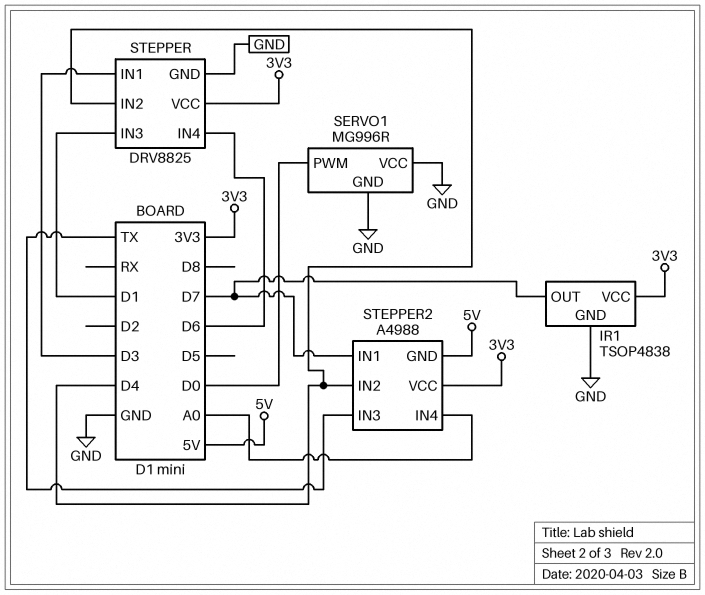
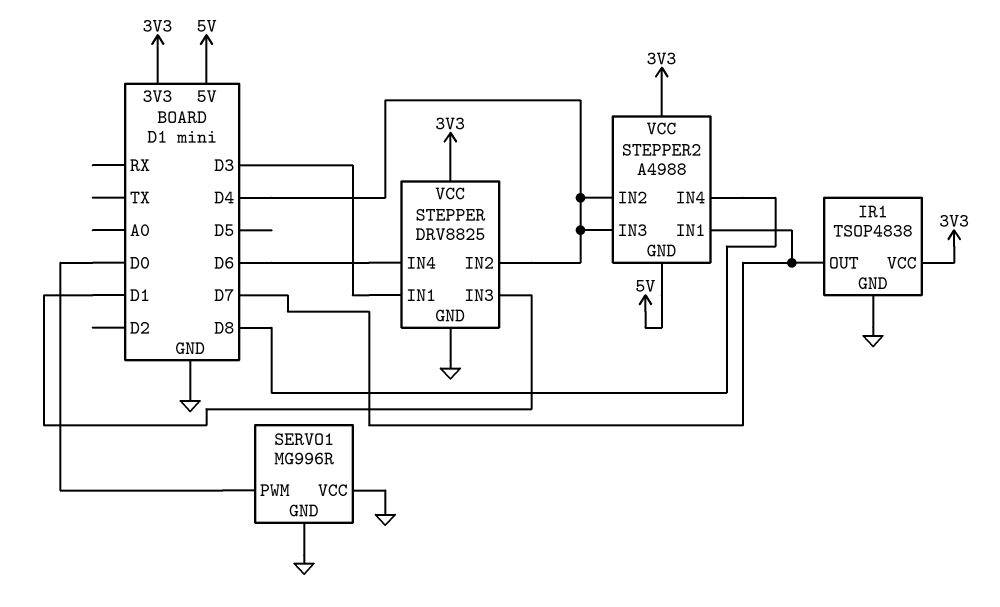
STEPPER2 pin IN3: TX -> D4
STEPPER2 pin IN4: A0 -> D8

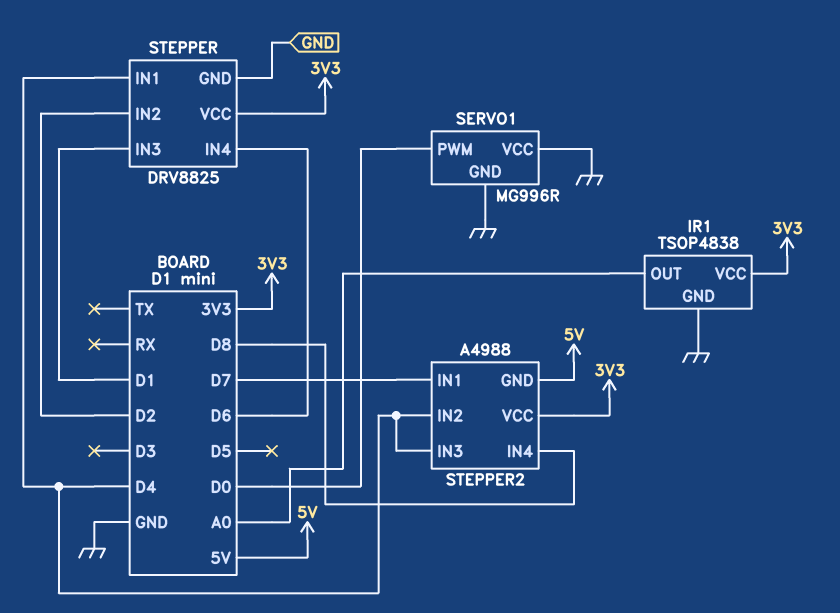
IR1 pin OUT: D7 -> A0
STEPPER pin IN1: D3 -> D4
STEPPER pin IN2: D4 -> D2

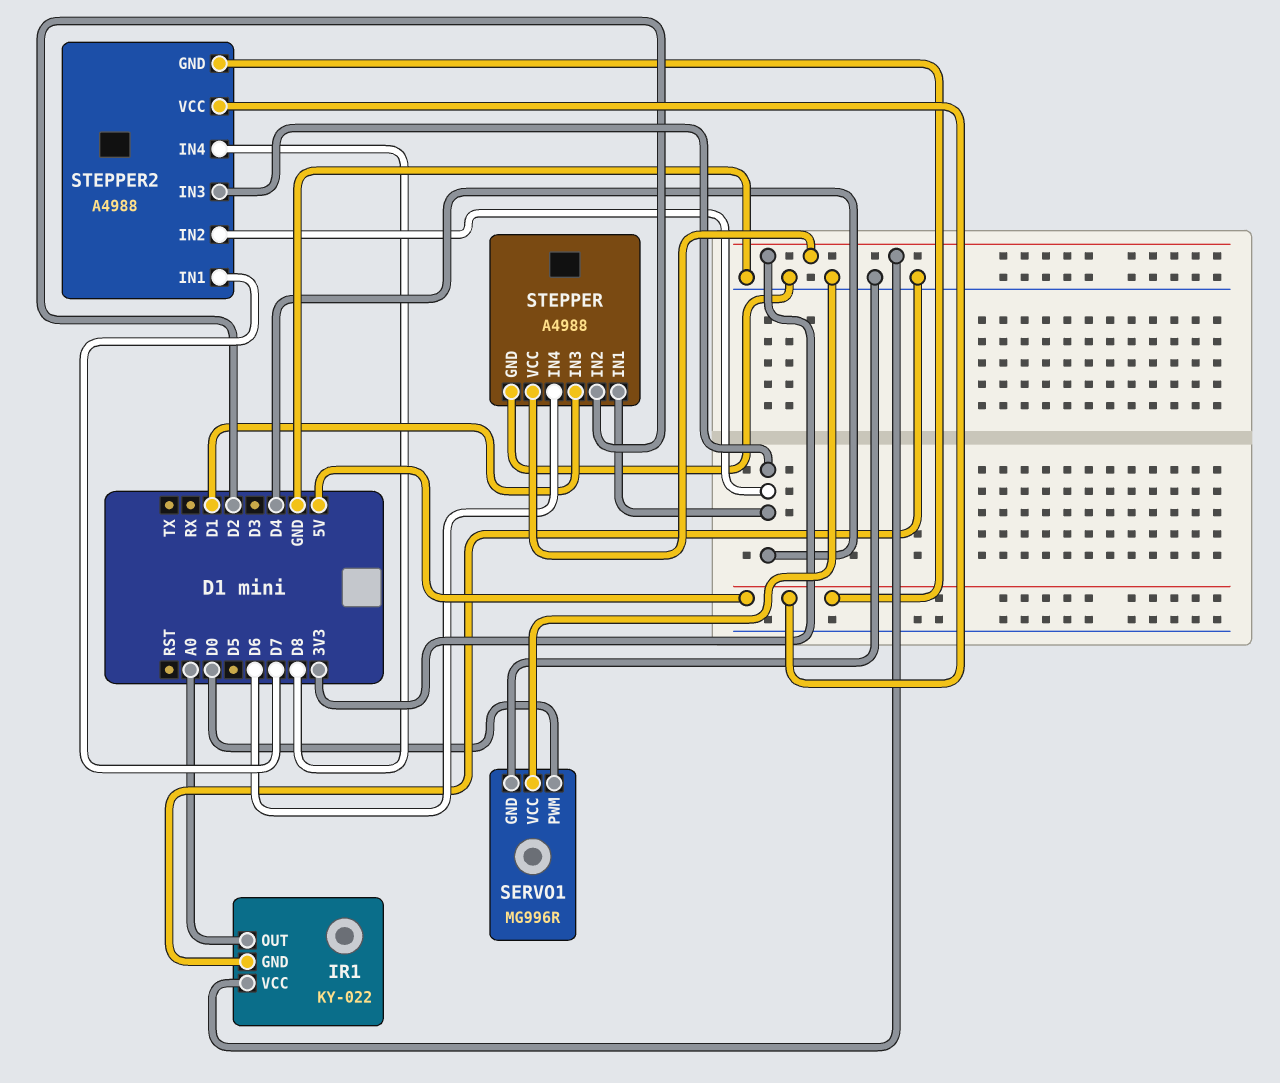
IR1: TSOP4838 -> KY-022
STEPPER: DRV8825 -> A4988
STEPPER2 pin VCC: 3V3 -> 5V

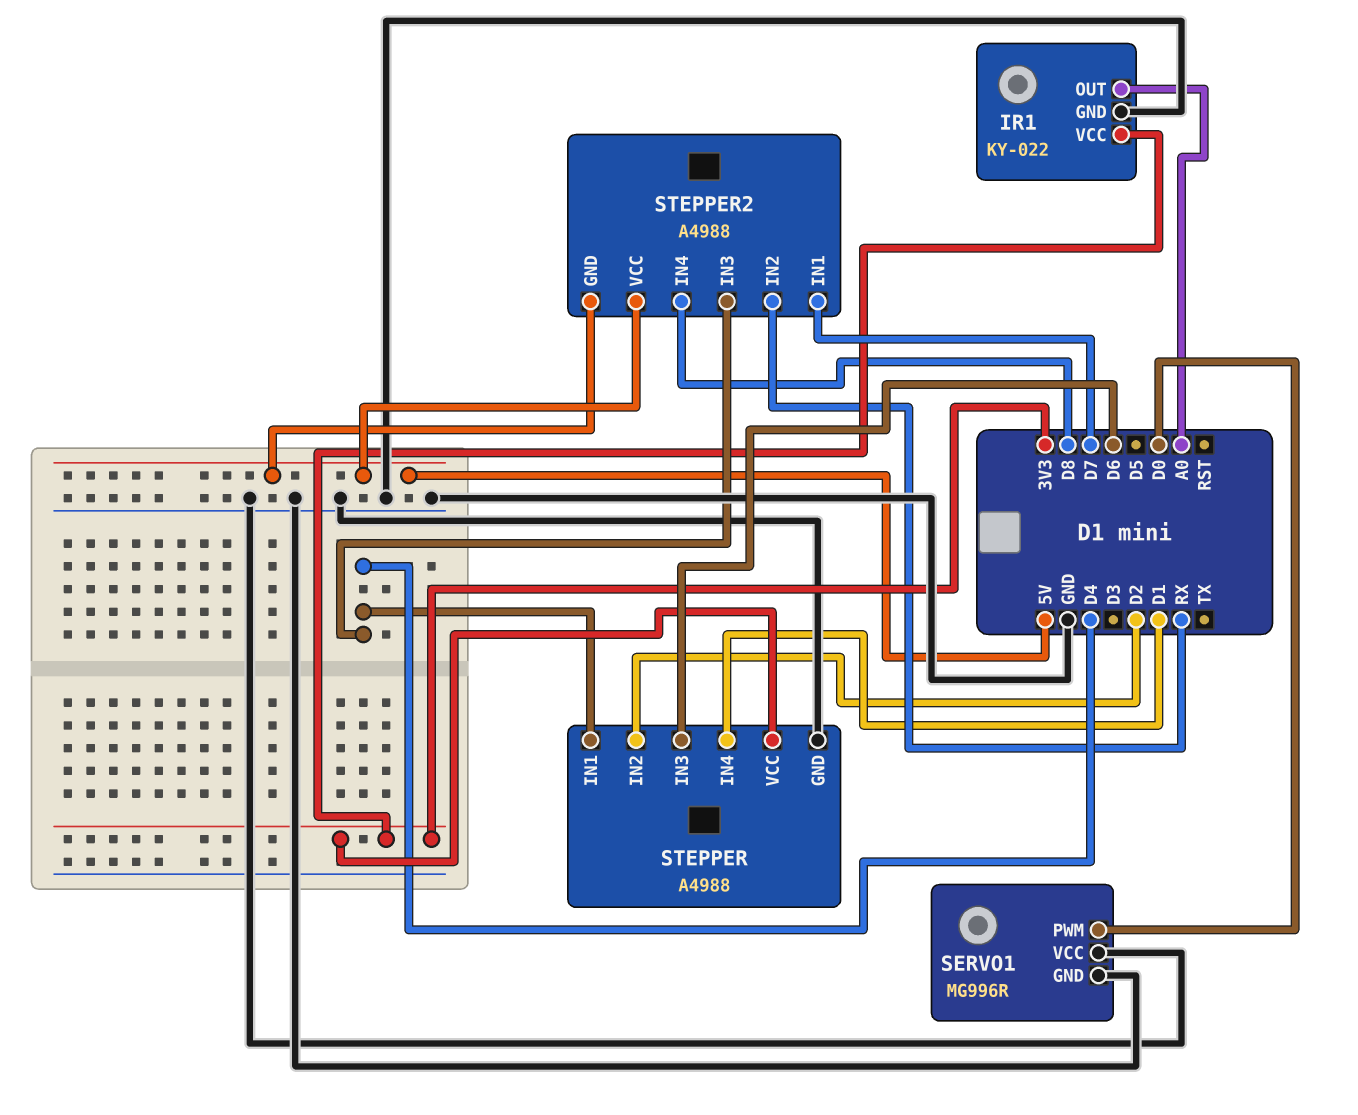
STEPPER pin IN3: D1 -> D6
STEPPER pin IN4: D6 -> D1
STEPPER2 pin IN2: D4 -> RX

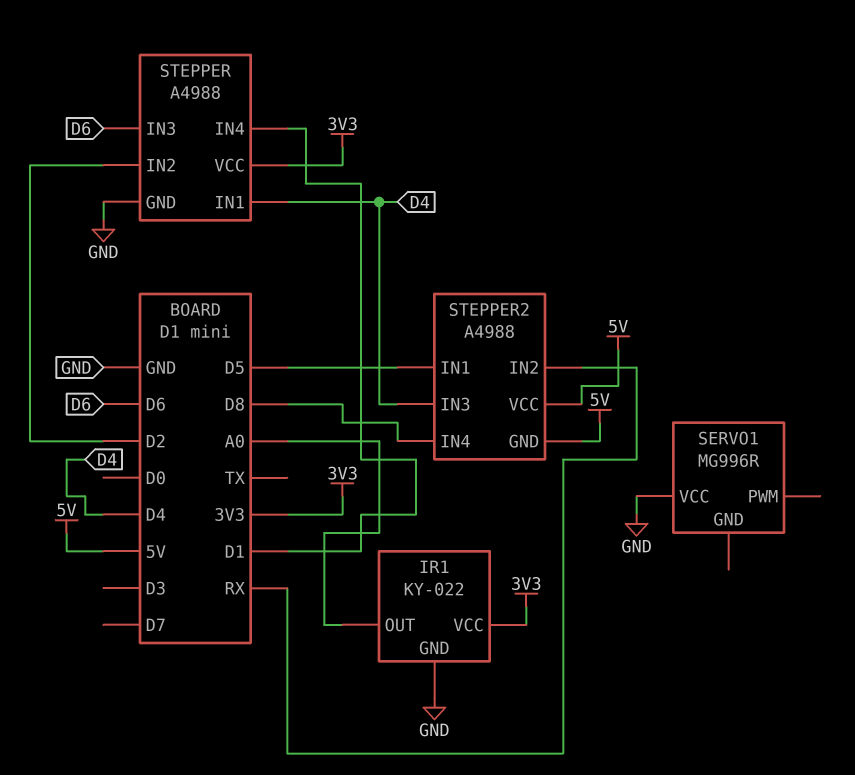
SERVO1 pin GND: GND -> none
SERVO1 pin PWM: D0 -> none
STEPPER2 pin IN1: D7 -> D5

